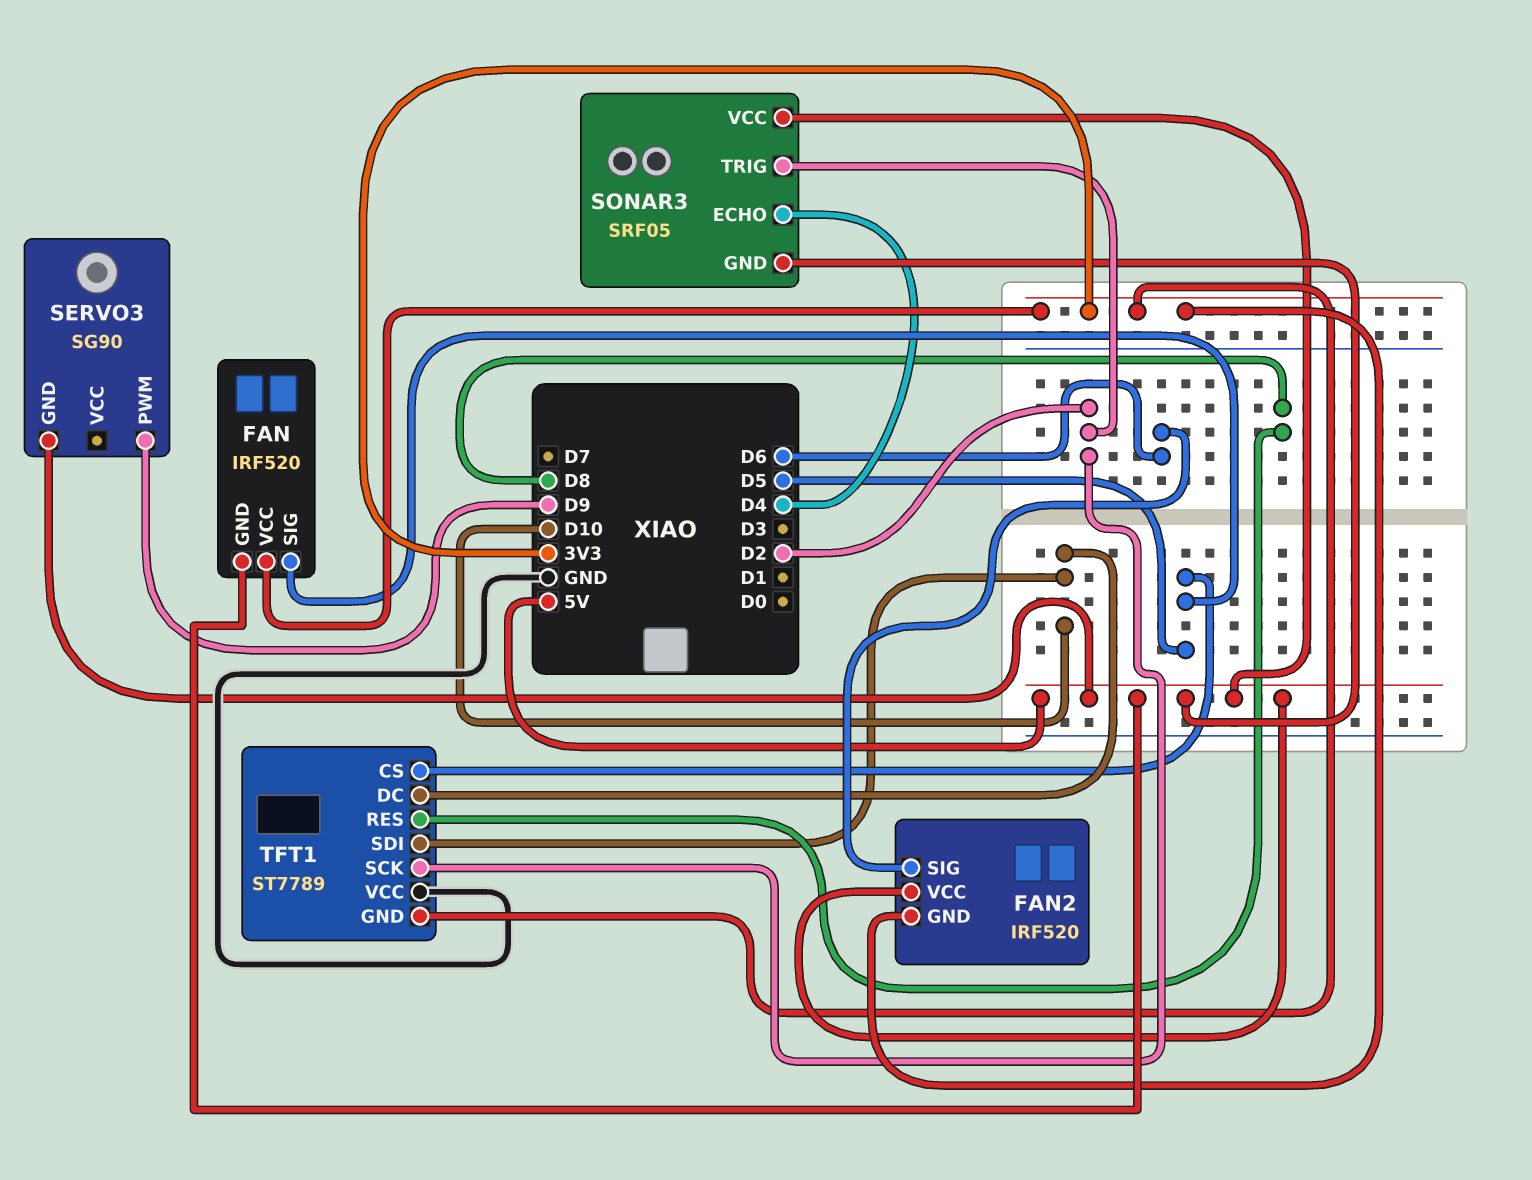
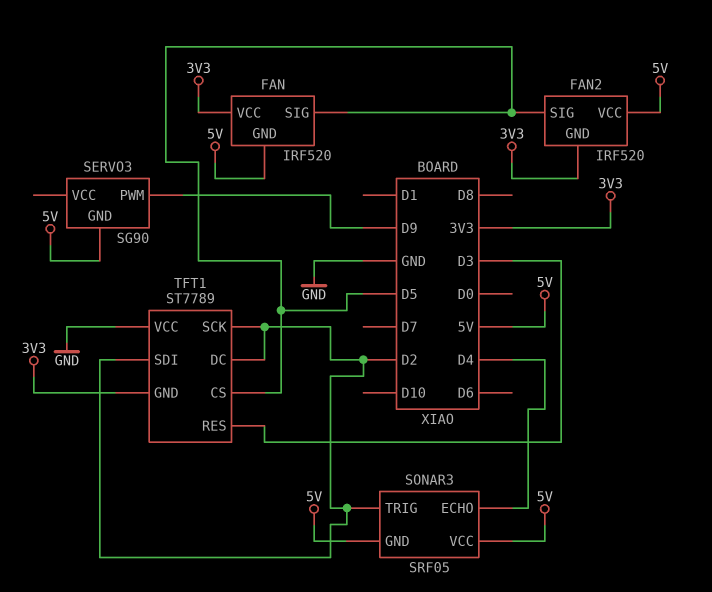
FAN2 pin SIG: D6 -> D5
TFT1 pin DC: D10 -> D2
TFT1 pin RES: D8 -> D3
TFT1 pin SDI: D10 -> D2

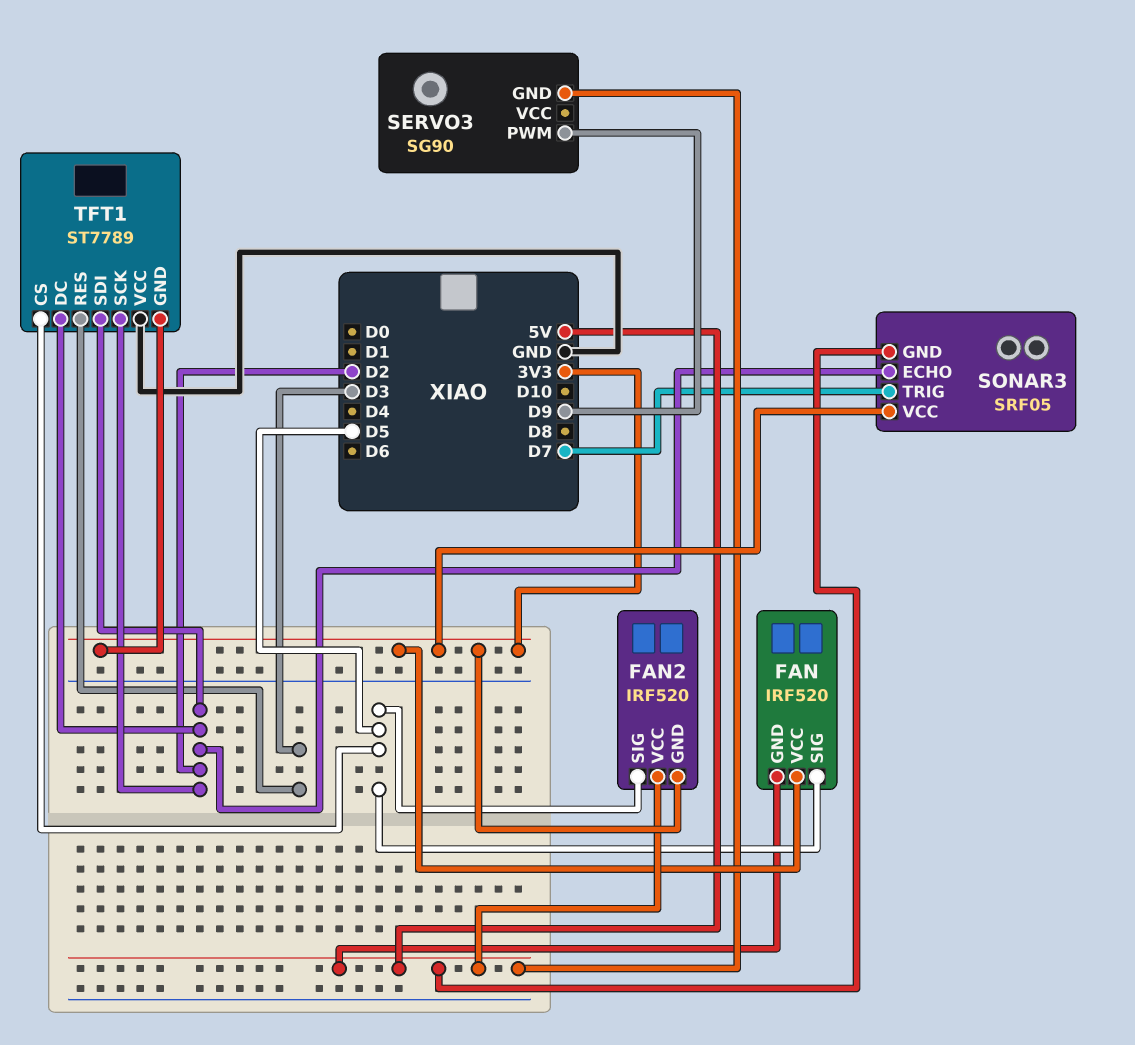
SONAR3 pin ECHO: D4 -> D2
SONAR3 pin TRIG: D2 -> D7
SONAR3 pin VCC: 5V -> 3V3

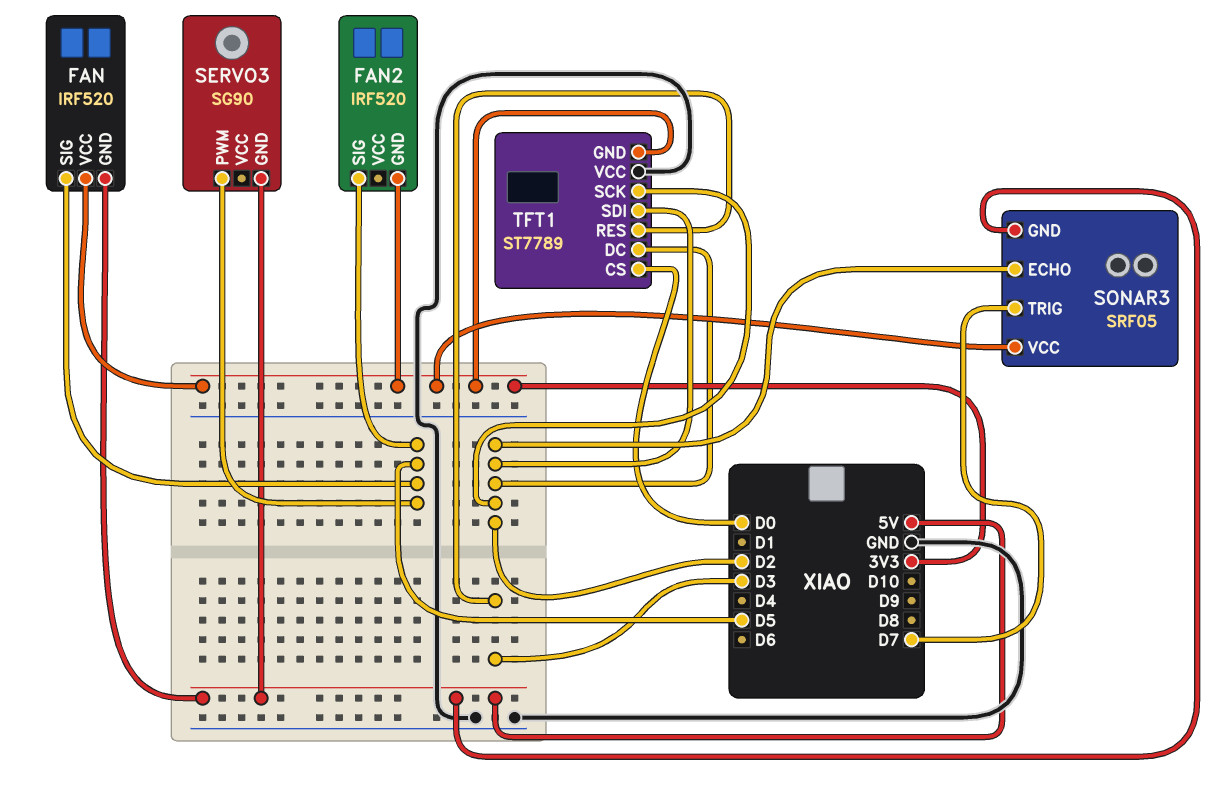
FAN2 pin VCC: 5V -> none
SERVO3 pin PWM: D9 -> D5
TFT1 pin CS: D5 -> D0

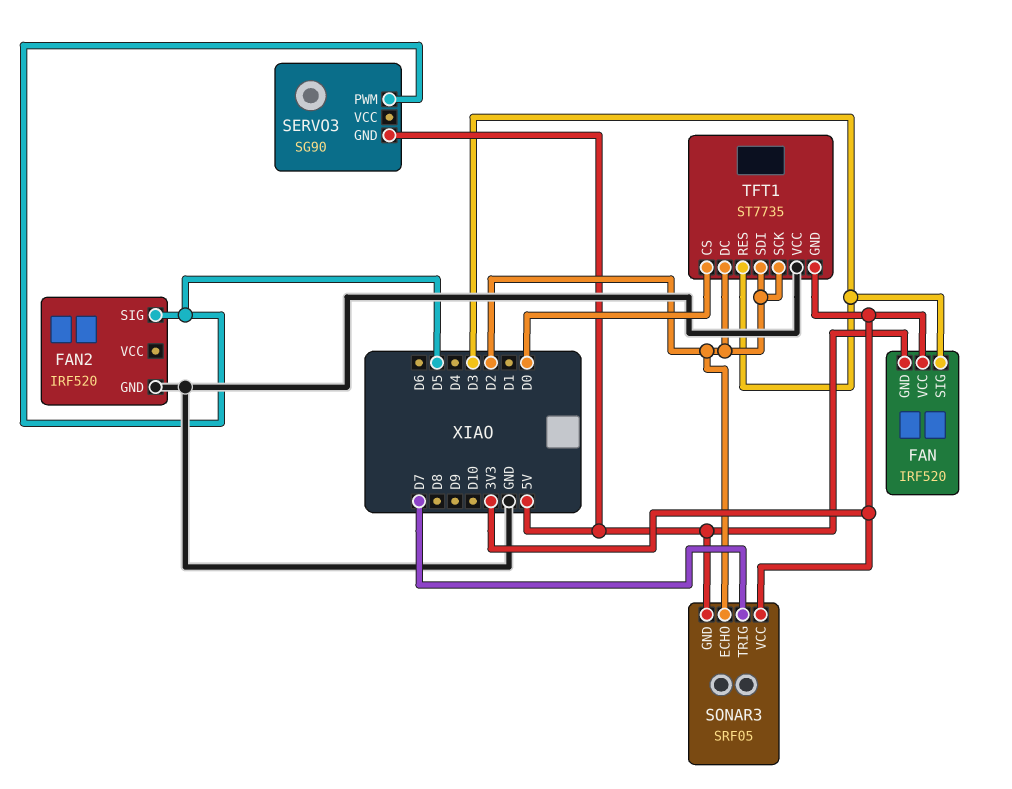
FAN pin SIG: D5 -> D3
FAN2 pin GND: 3V3 -> GND
TFT1: ST7789 -> ST7735

